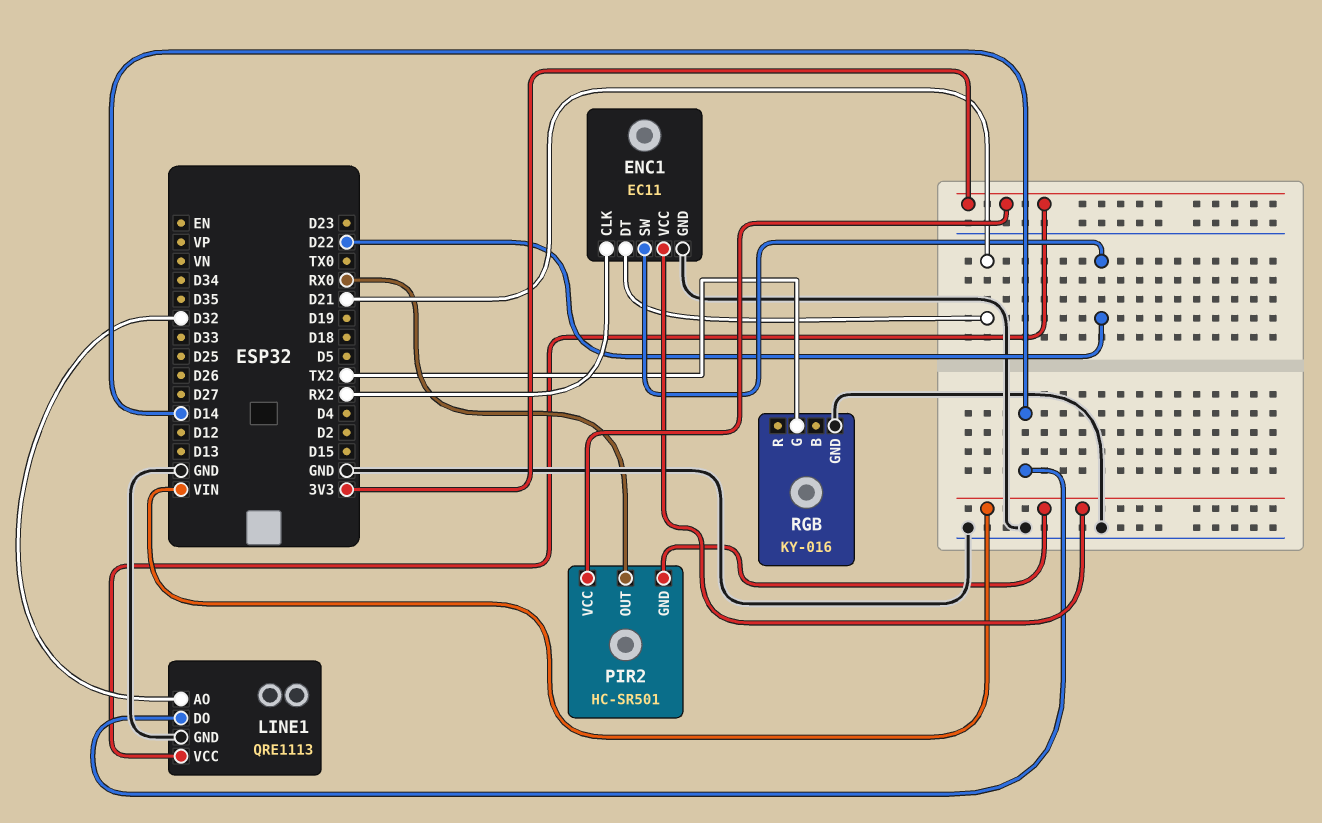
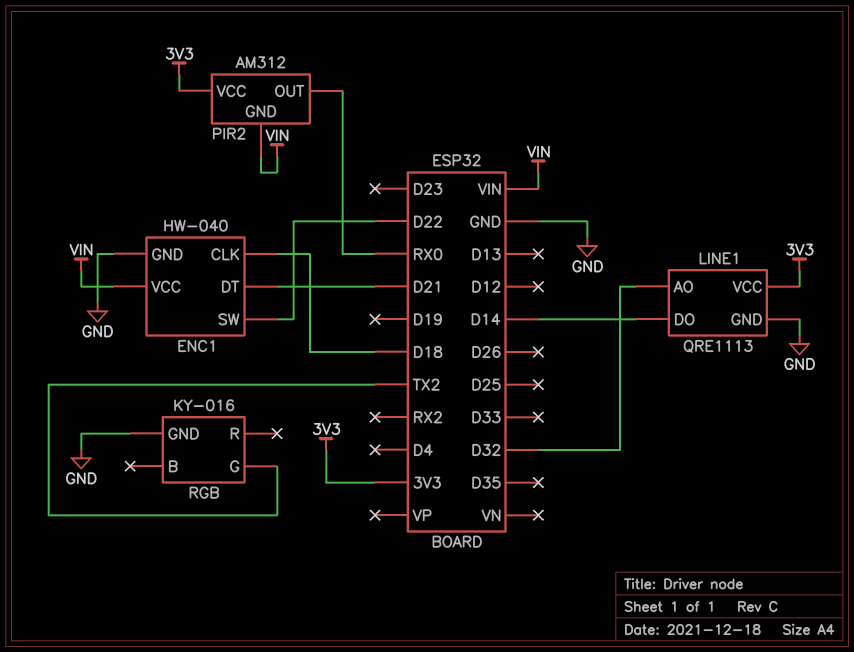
ENC1: EC11 -> HW-040
ENC1 pin CLK: RX2 -> D18
PIR2: HC-SR501 -> AM312

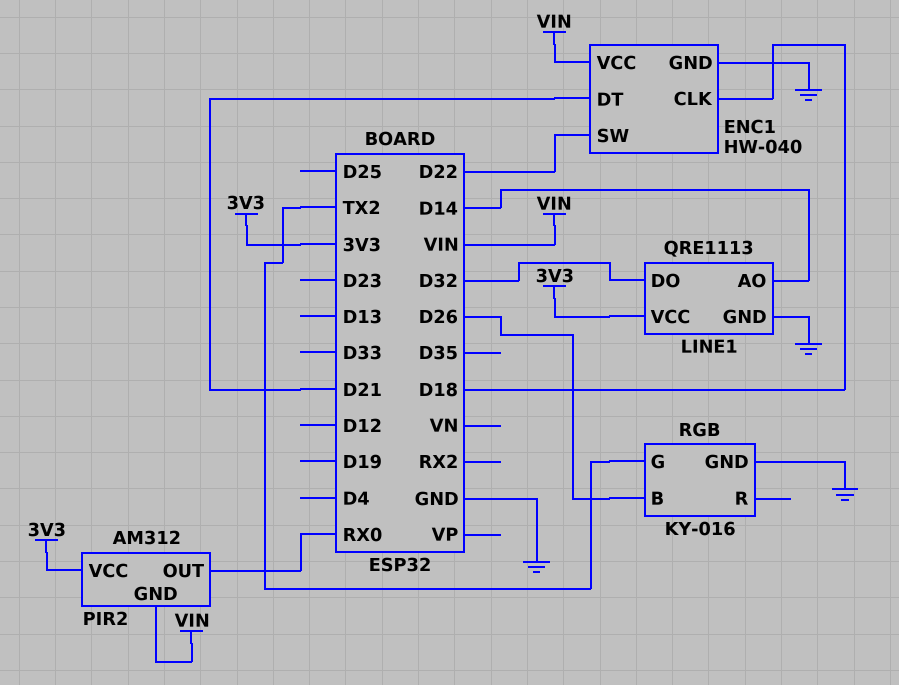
LINE1 pin AO: D32 -> D14
LINE1 pin DO: D14 -> D32
RGB pin B: none -> D26

